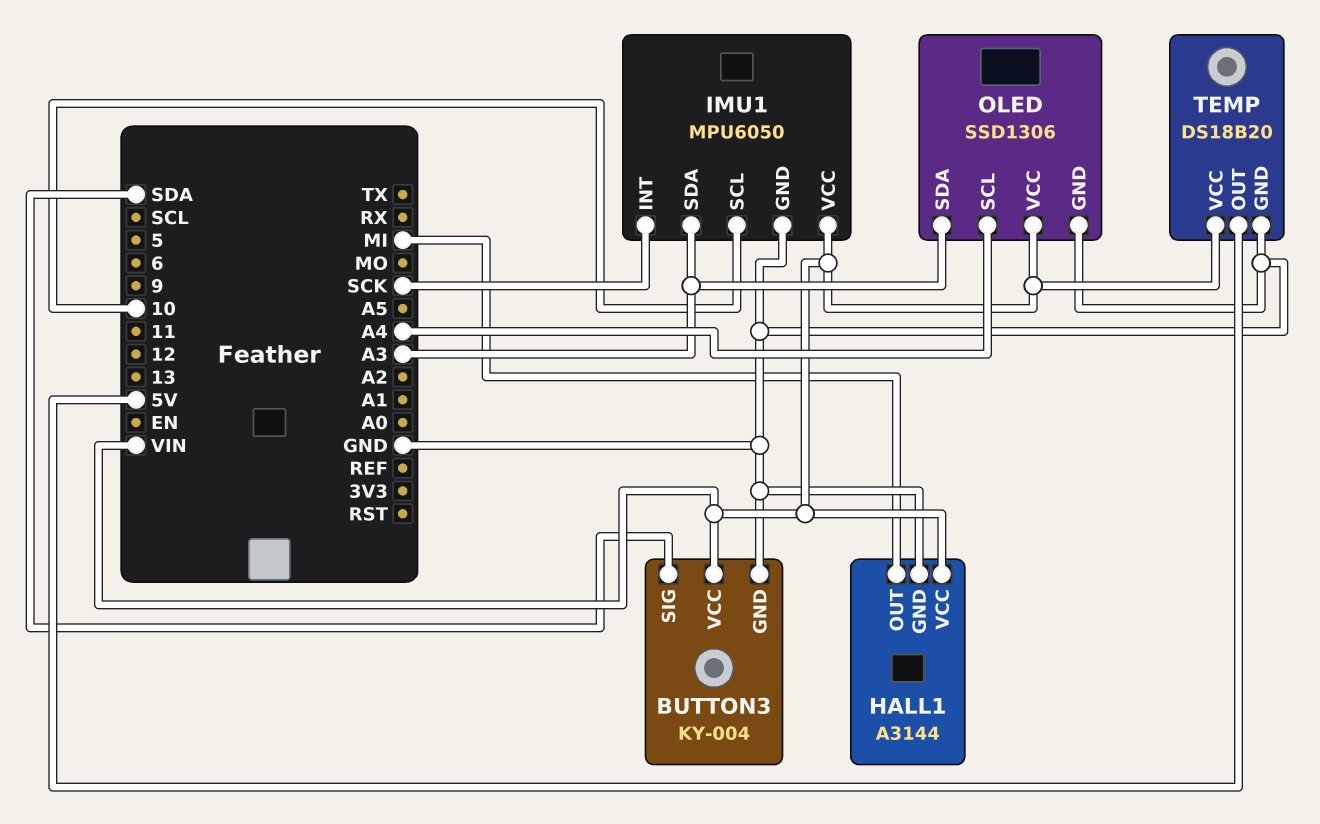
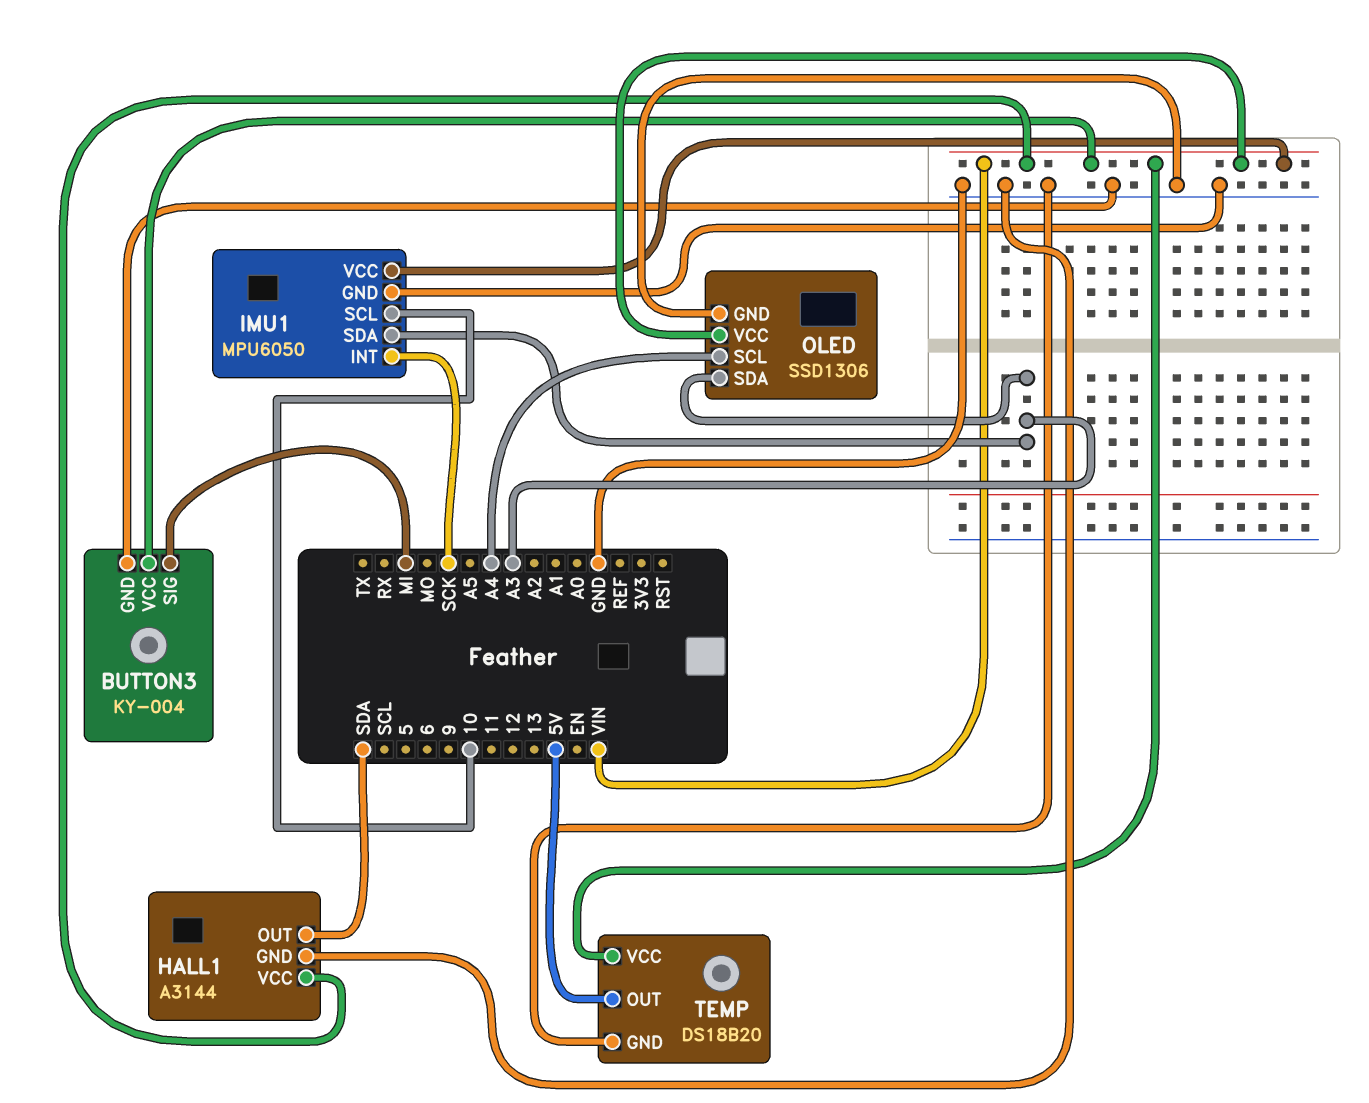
BUTTON3 pin SIG: SDA -> MI
HALL1 pin OUT: MI -> SDA

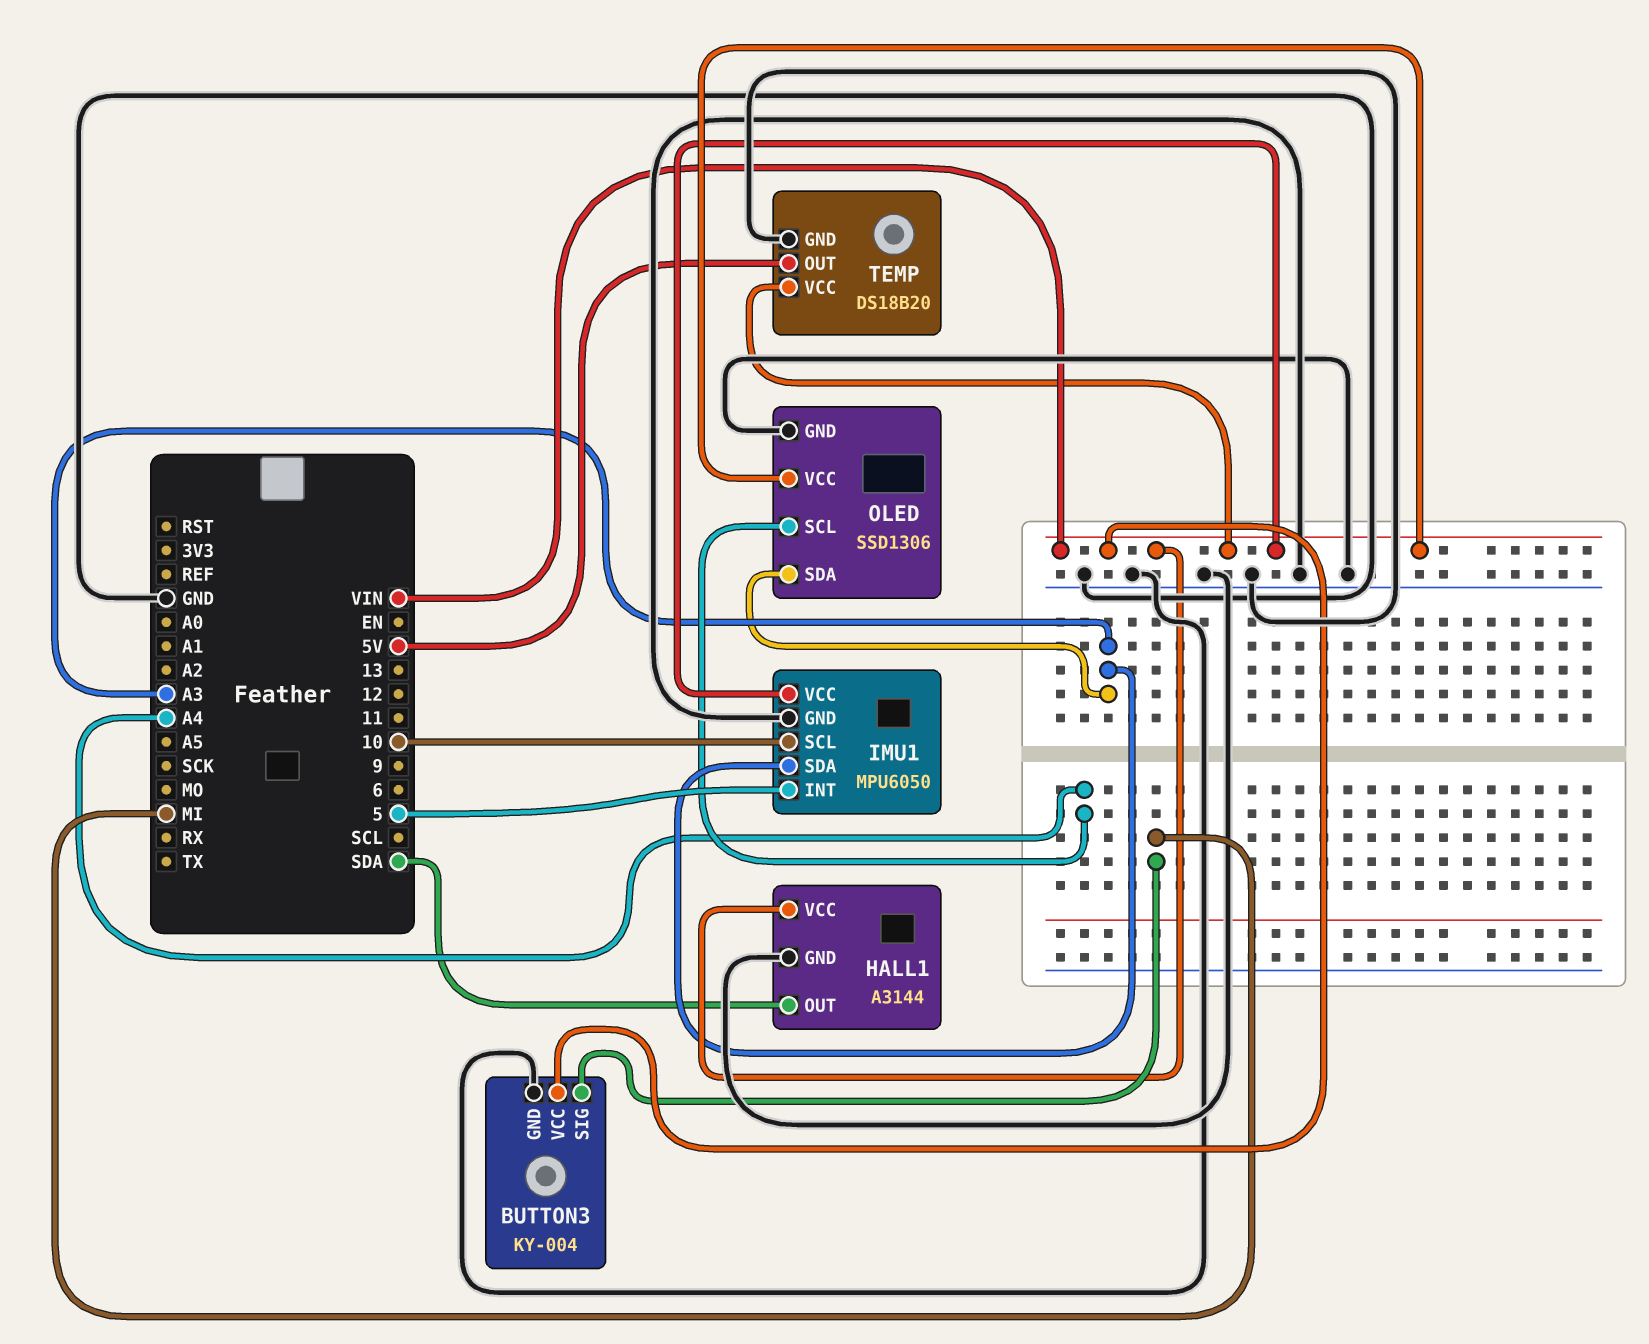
IMU1 pin INT: SCK -> 5

